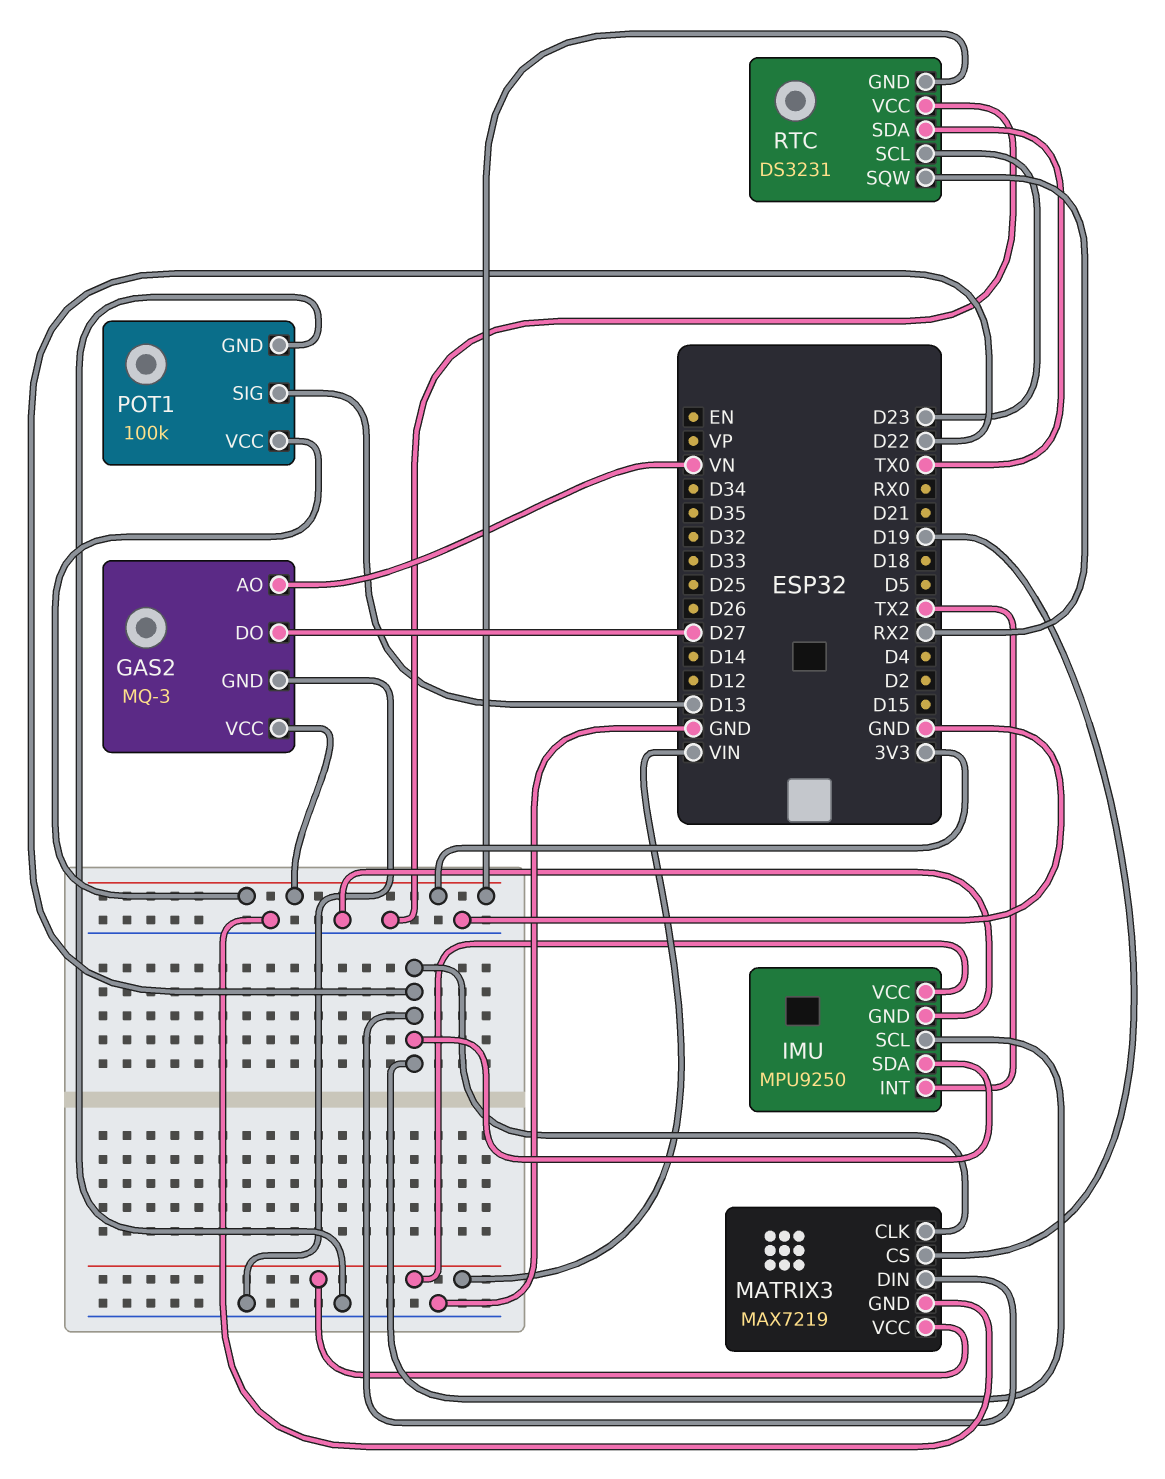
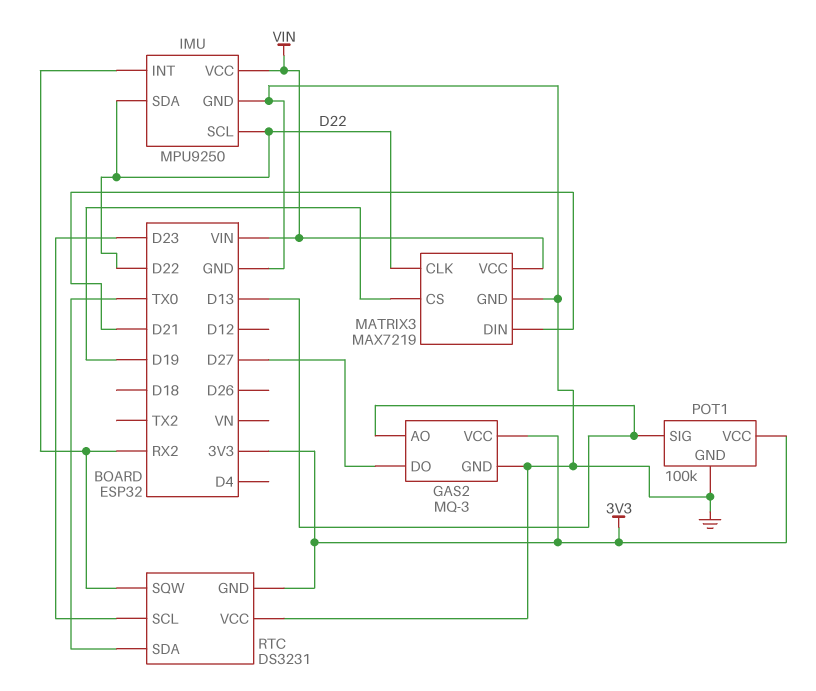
GAS2 pin AO: VN -> D13
IMU pin INT: TX2 -> RX2
MATRIX3 pin DIN: D22 -> D21

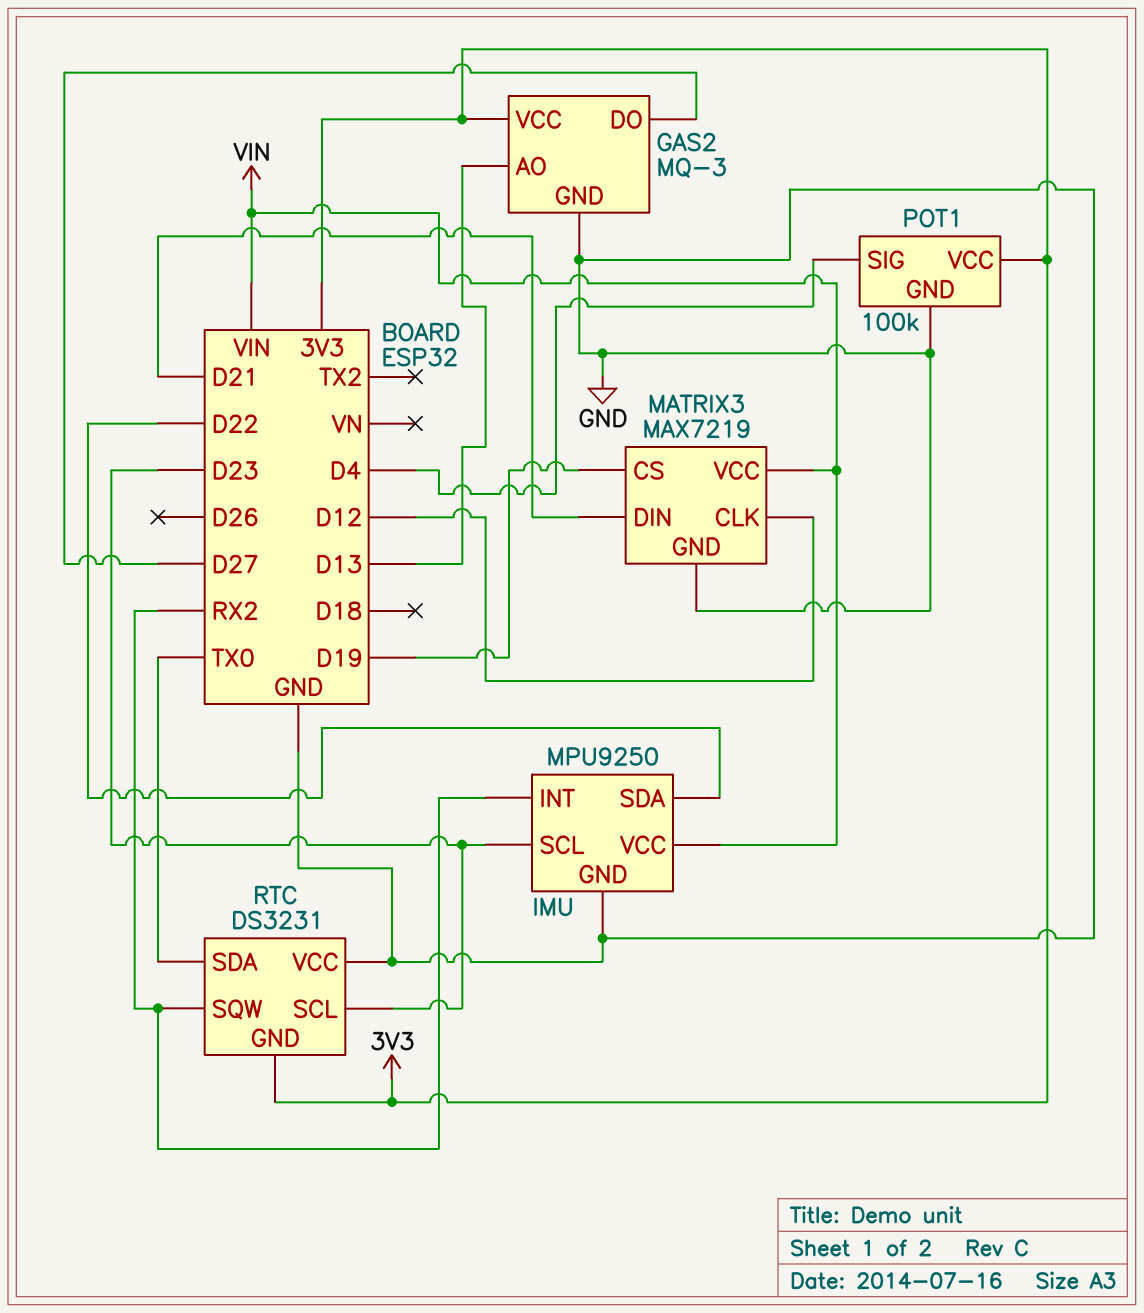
IMU pin SCL: D22 -> D23
MATRIX3 pin CLK: D22 -> D12
POT1 pin SIG: D13 -> D4

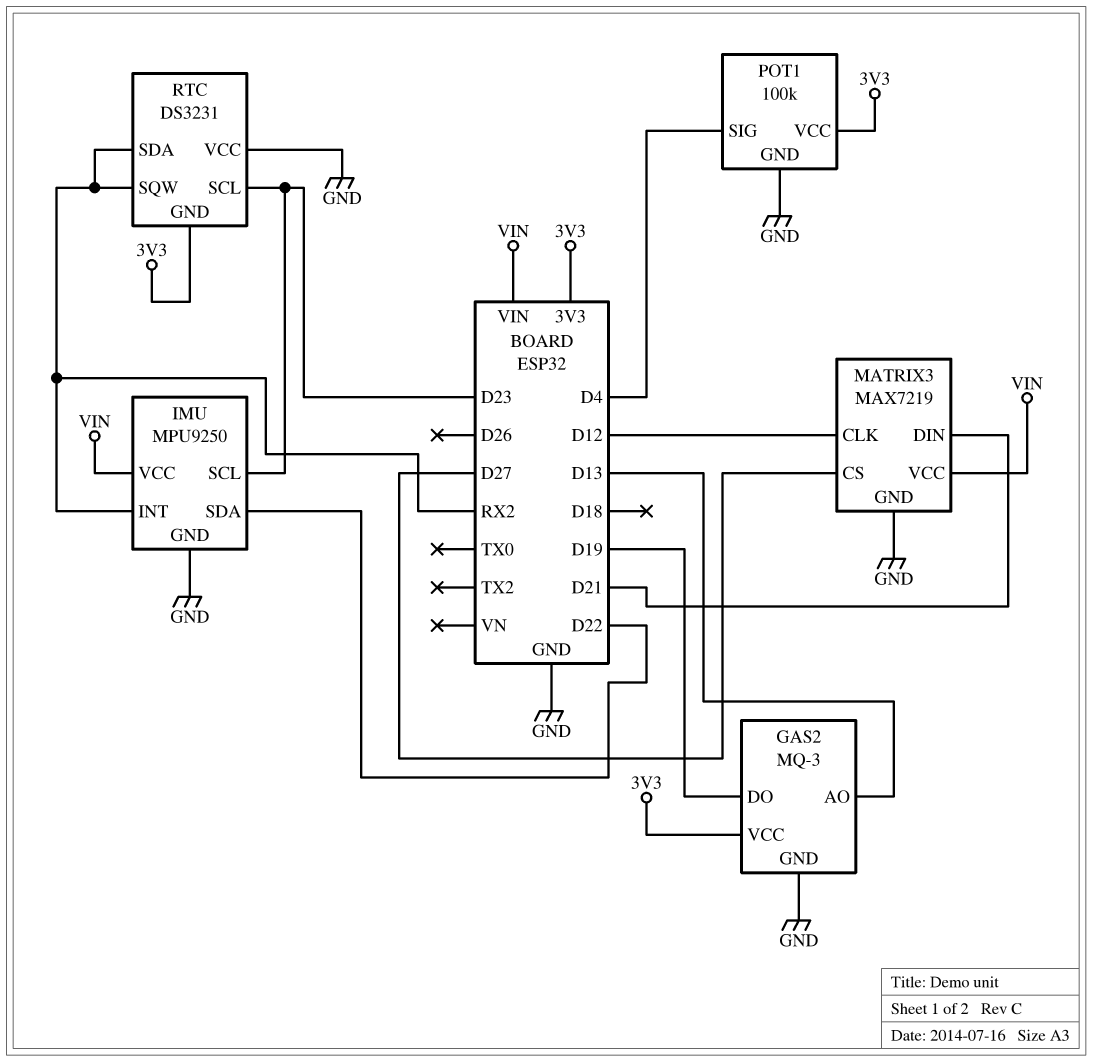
GAS2 pin DO: D27 -> D19
MATRIX3 pin CS: D19 -> D27
RTC pin SDA: TX0 -> RX2

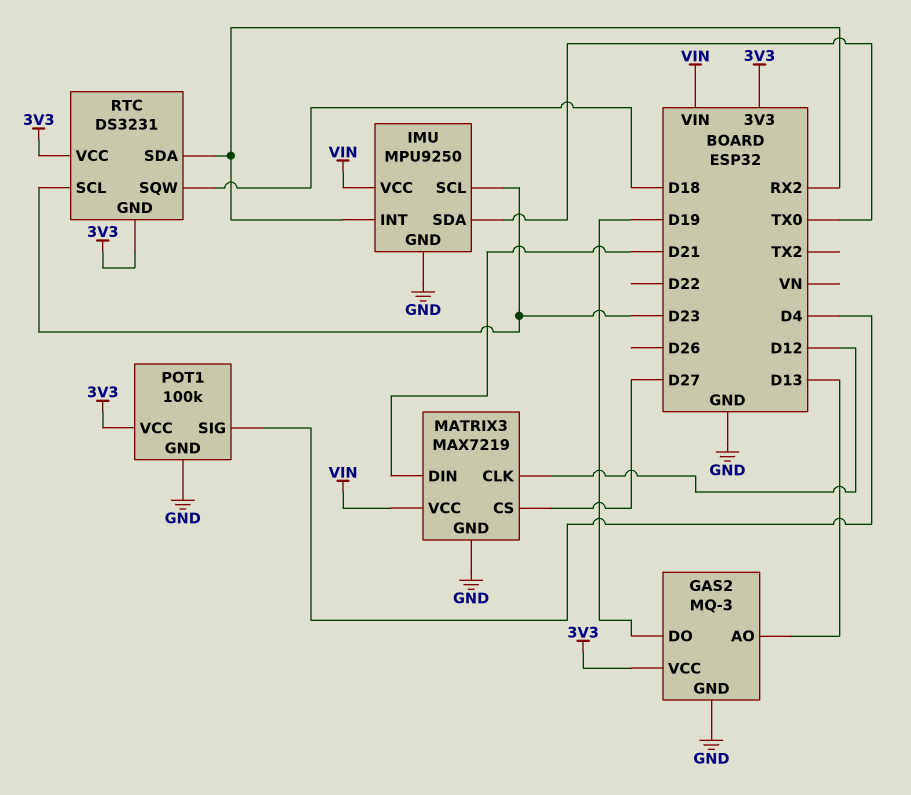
IMU pin SDA: D22 -> TX0
RTC pin SQW: RX2 -> D18
RTC pin VCC: GND -> 3V3

